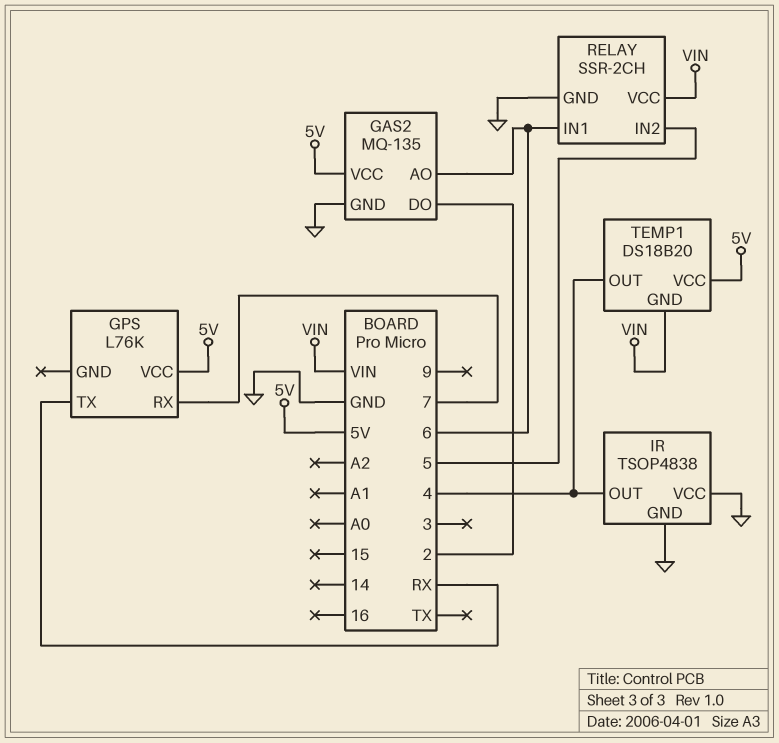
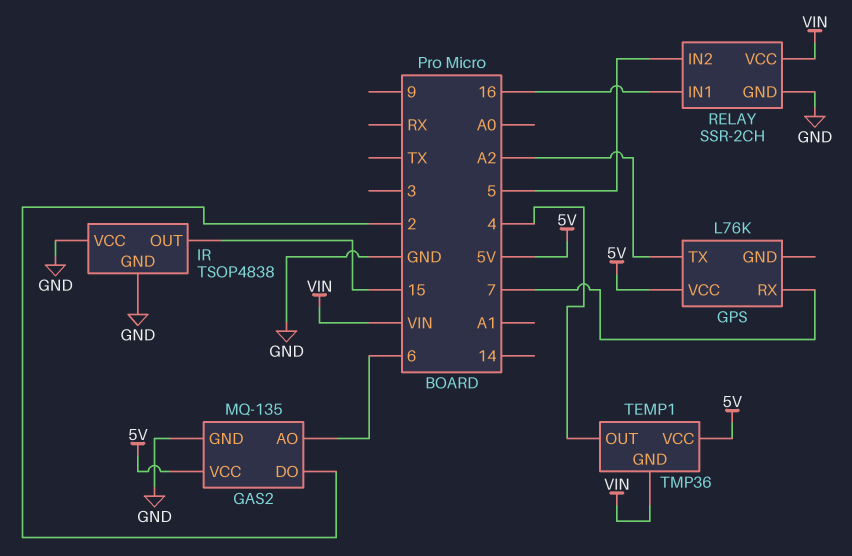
GPS pin TX: RX -> A2
IR pin OUT: 4 -> 15
RELAY pin IN1: 6 -> 16
TEMP1: DS18B20 -> TMP36

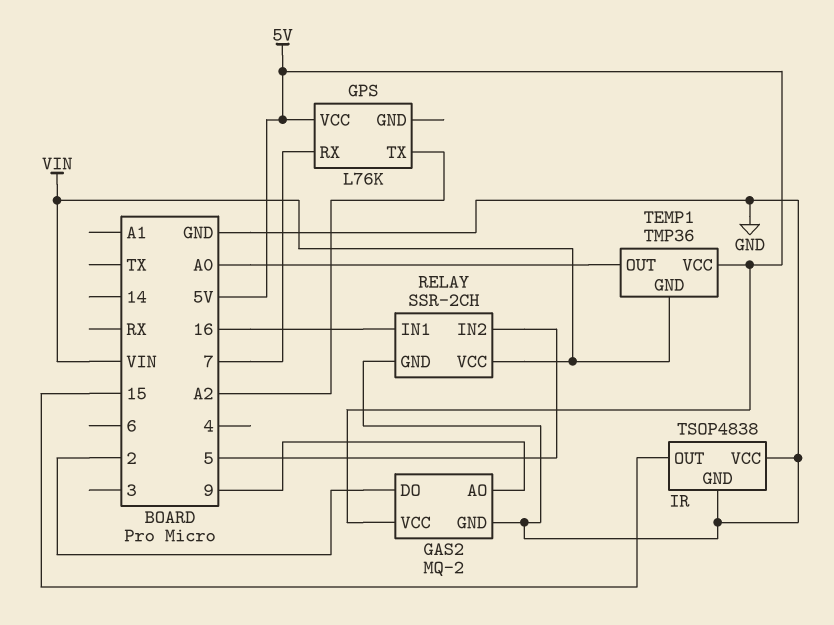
GAS2: MQ-135 -> MQ-2
GAS2 pin AO: 6 -> 9
TEMP1 pin OUT: 4 -> A0

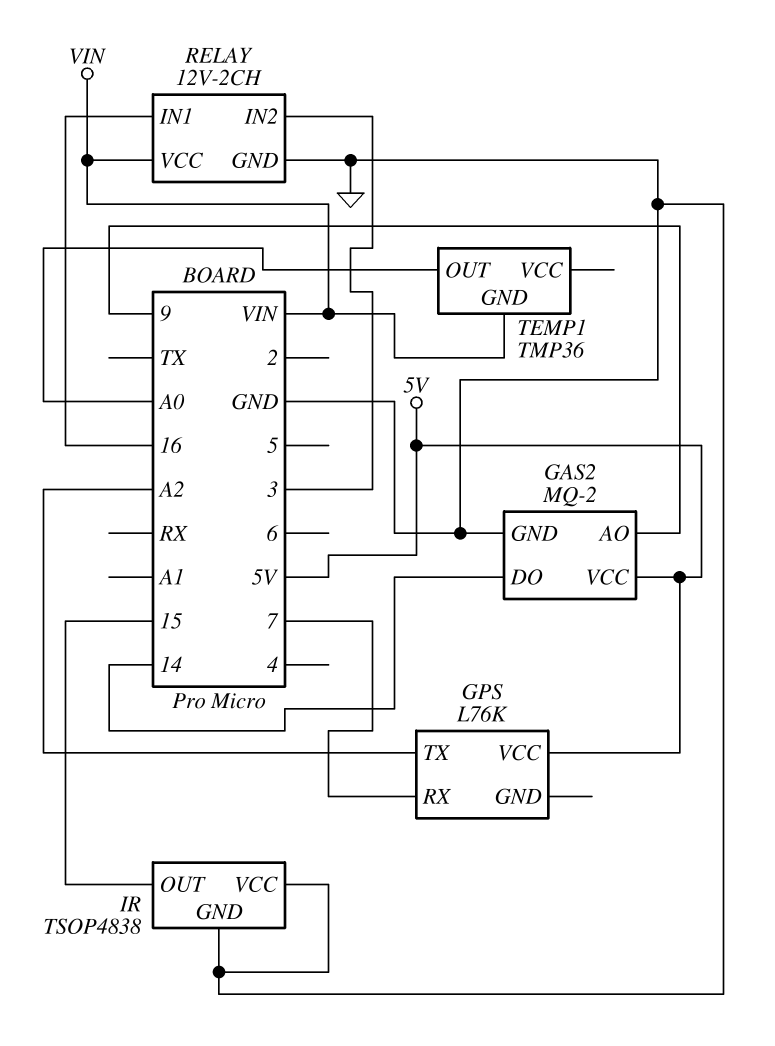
GAS2 pin DO: 2 -> 14
RELAY: SSR-2CH -> 12V-2CH
RELAY pin IN2: 5 -> 3
TEMP1 pin VCC: 5V -> none

